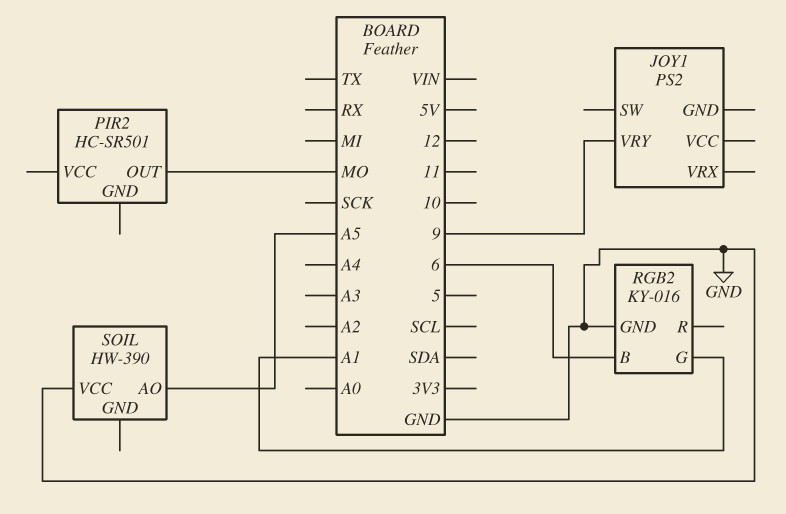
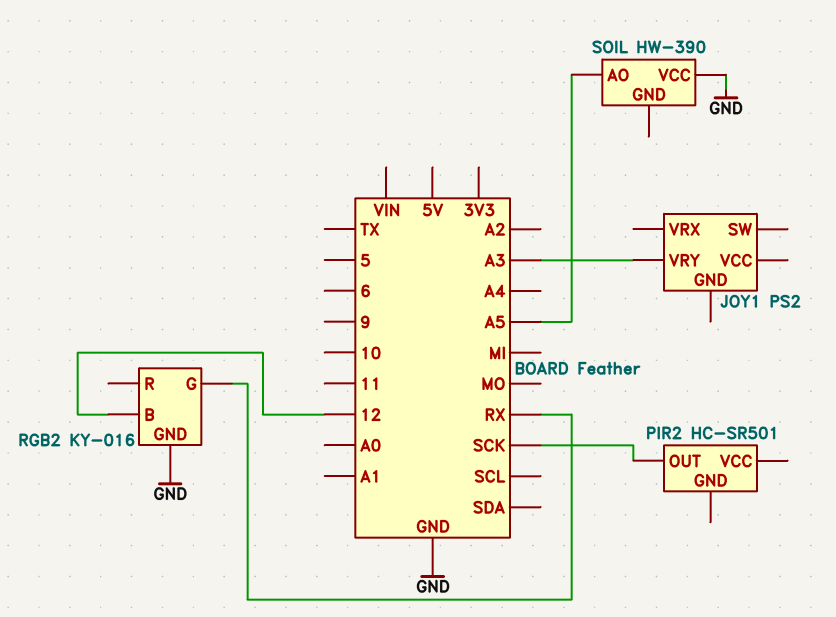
JOY1 pin VRY: 9 -> A3
PIR2 pin OUT: MO -> SCK
RGB2 pin B: 6 -> 12
RGB2 pin G: A1 -> RX

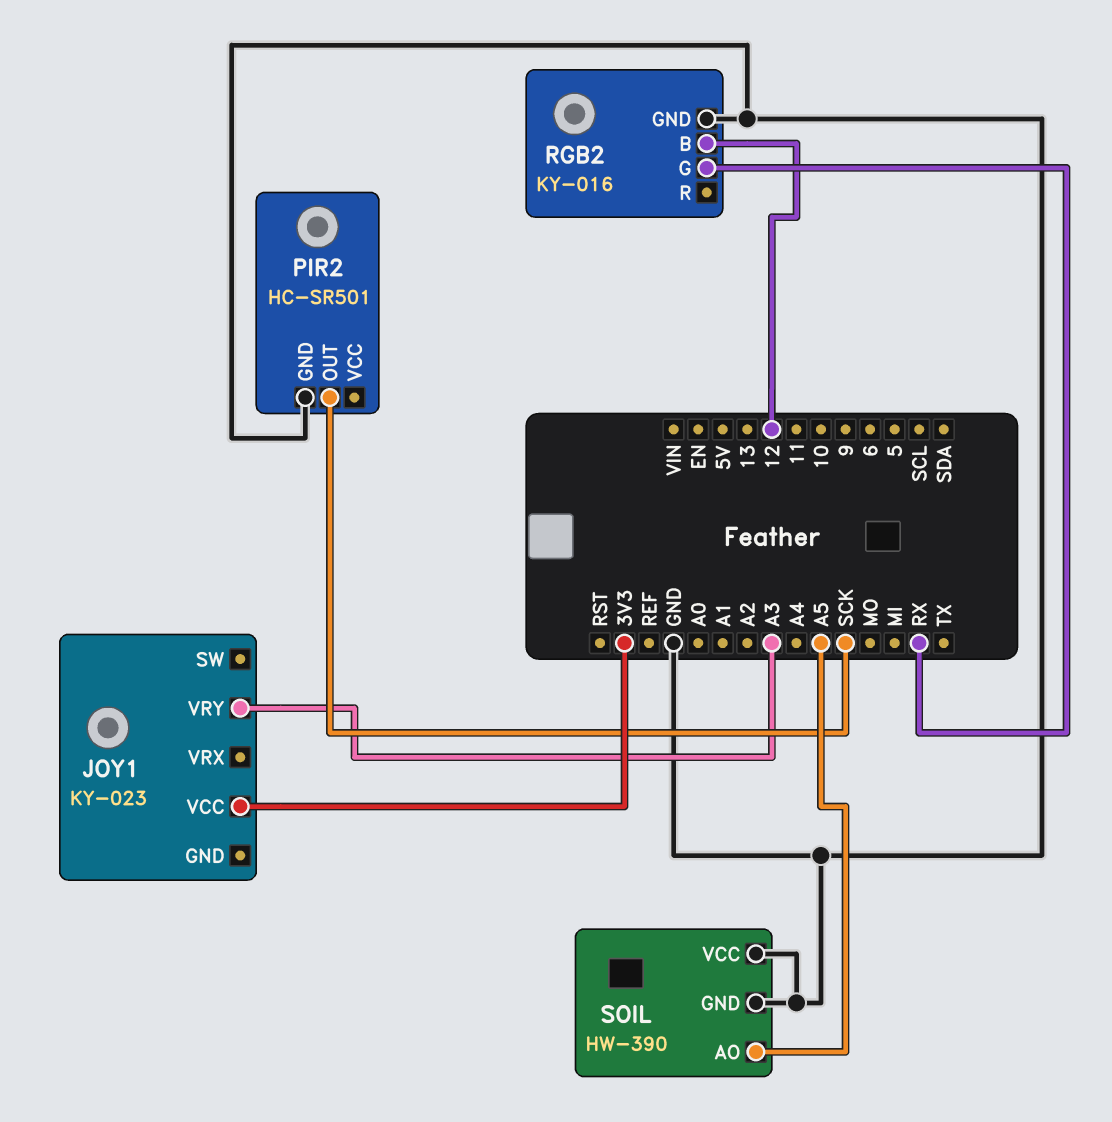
JOY1: PS2 -> KY-023
JOY1 pin VCC: none -> 3V3
PIR2 pin GND: none -> GND
SOIL pin GND: none -> GND

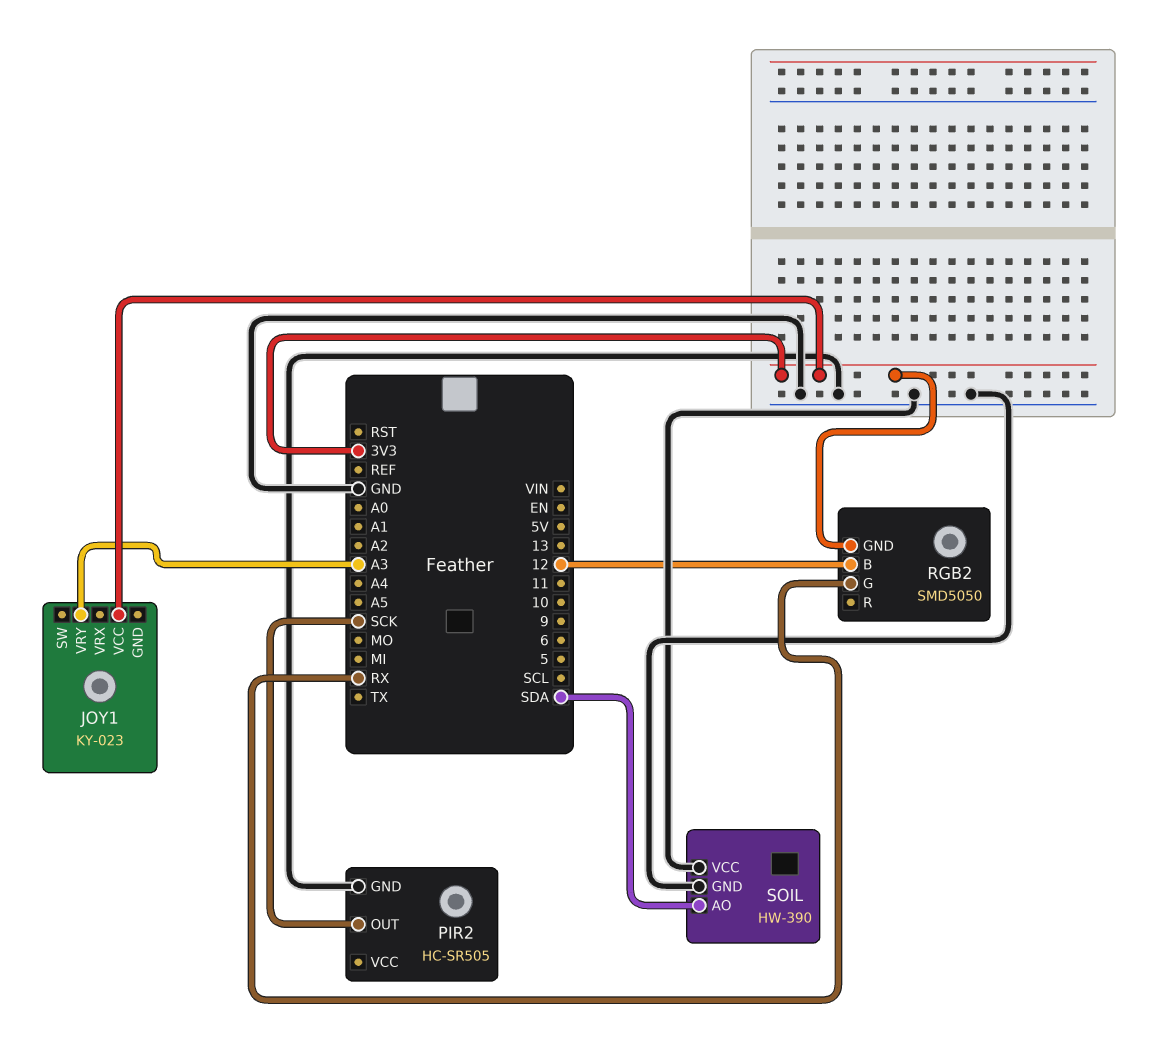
PIR2: HC-SR501 -> HC-SR505
RGB2: KY-016 -> SMD5050
RGB2 pin GND: GND -> 3V3
SOIL pin AO: A5 -> SDA

